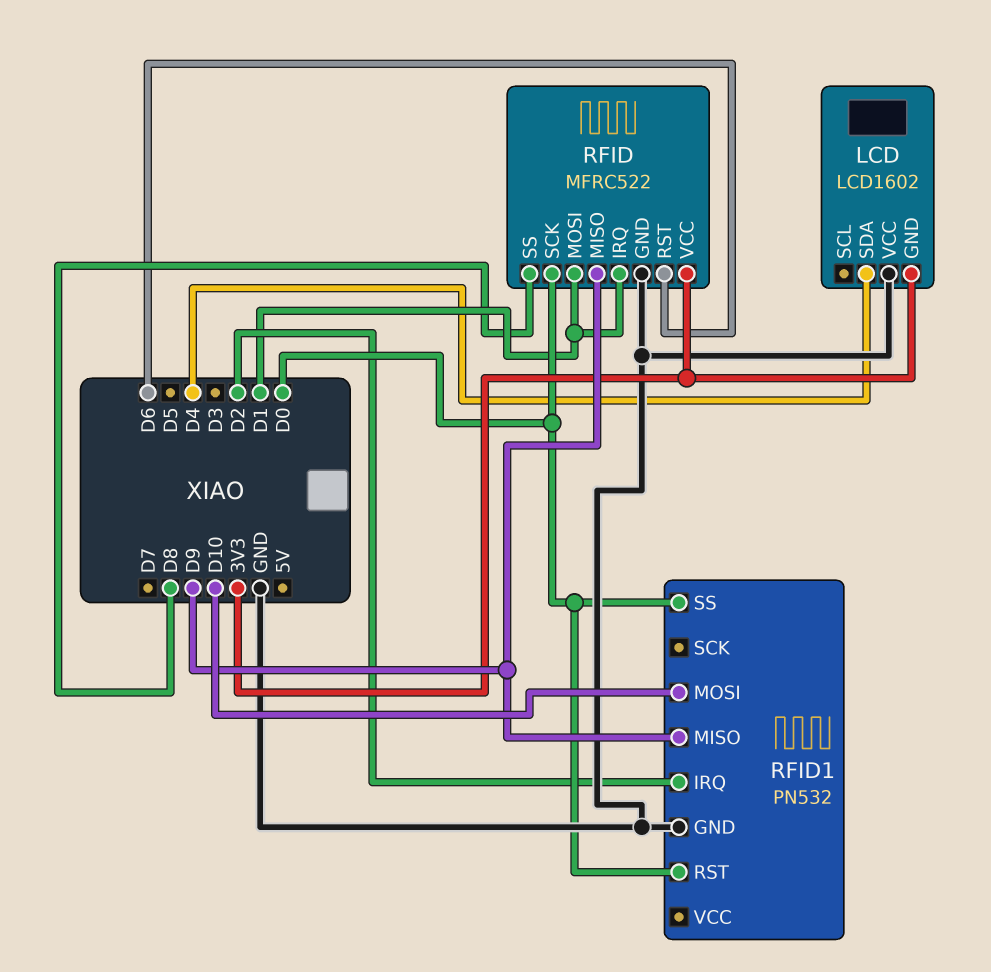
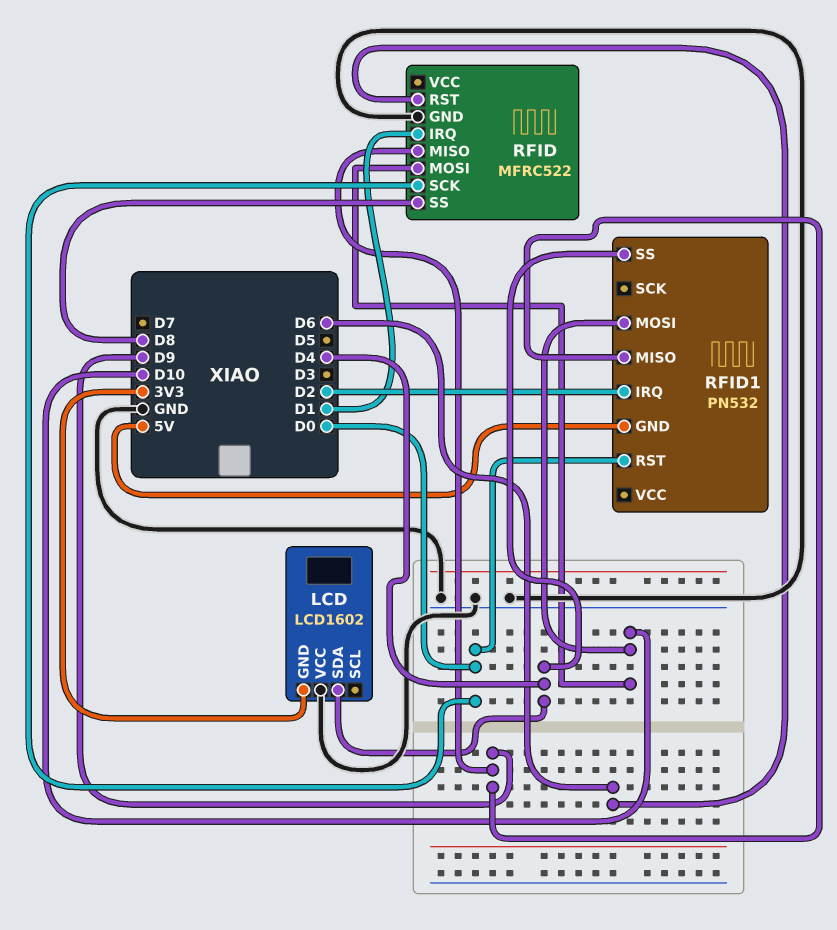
RFID pin MOSI: D1 -> D10
RFID pin VCC: 3V3 -> none
RFID1 pin GND: GND -> 5V
RFID1 pin SS: D0 -> D4

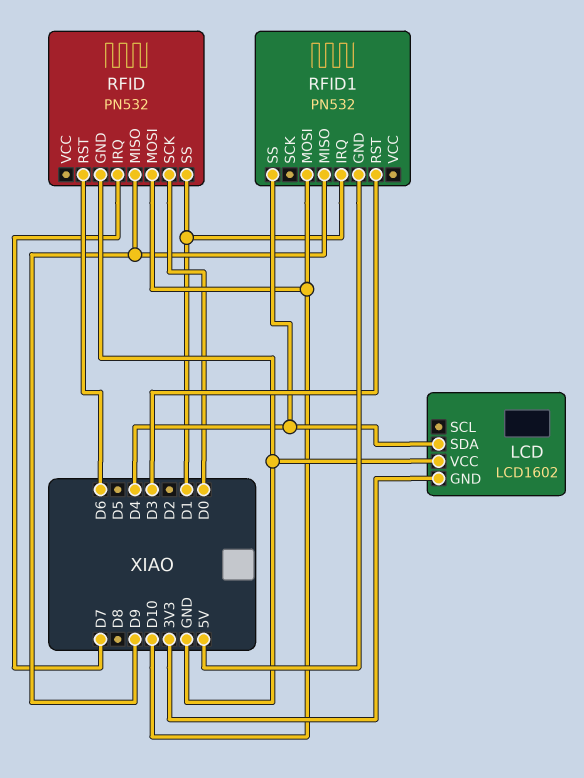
RFID: MFRC522 -> PN532
RFID pin IRQ: D1 -> D7
RFID pin SS: D8 -> D1
RFID1 pin IRQ: D2 -> D1
RFID1 pin RST: D0 -> D3

